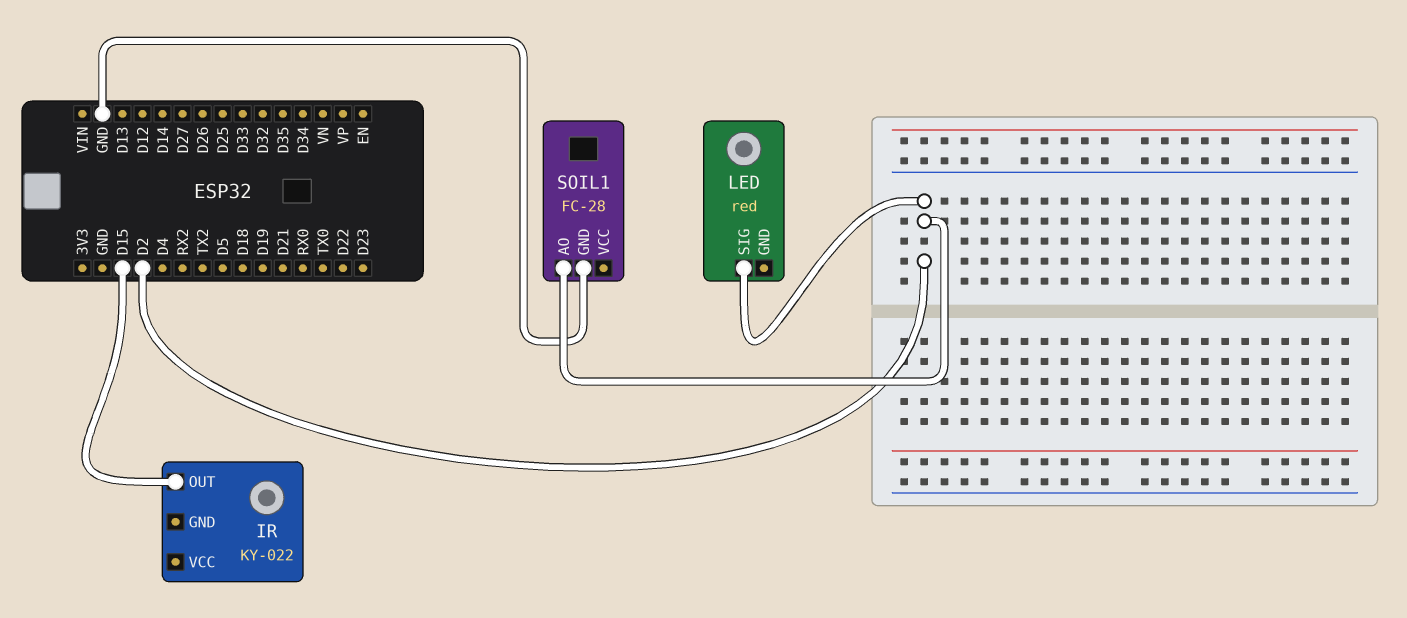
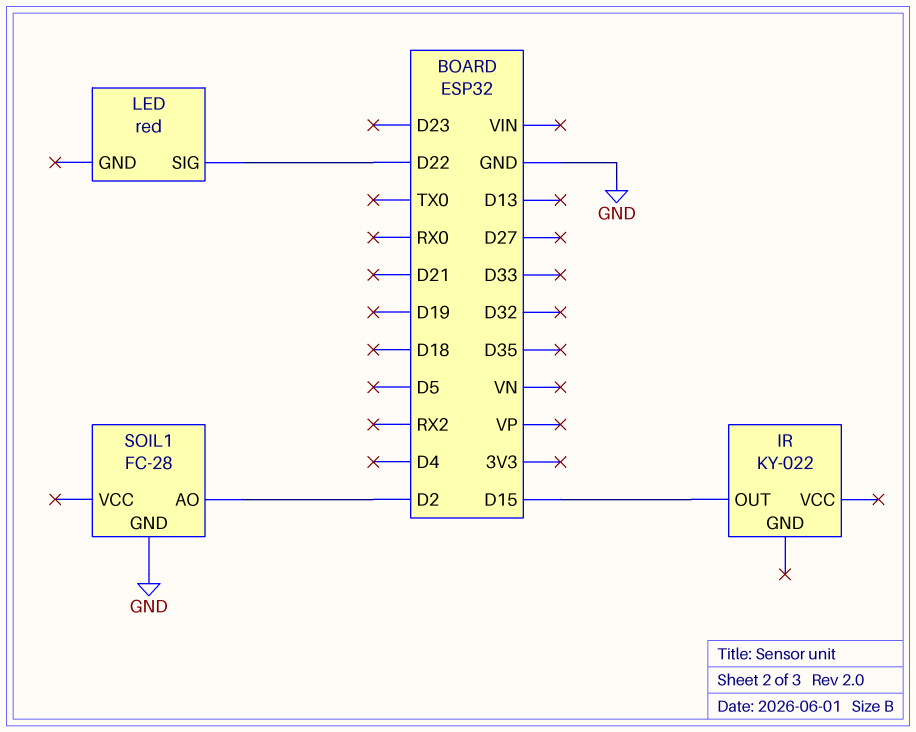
LED pin SIG: D2 -> D22

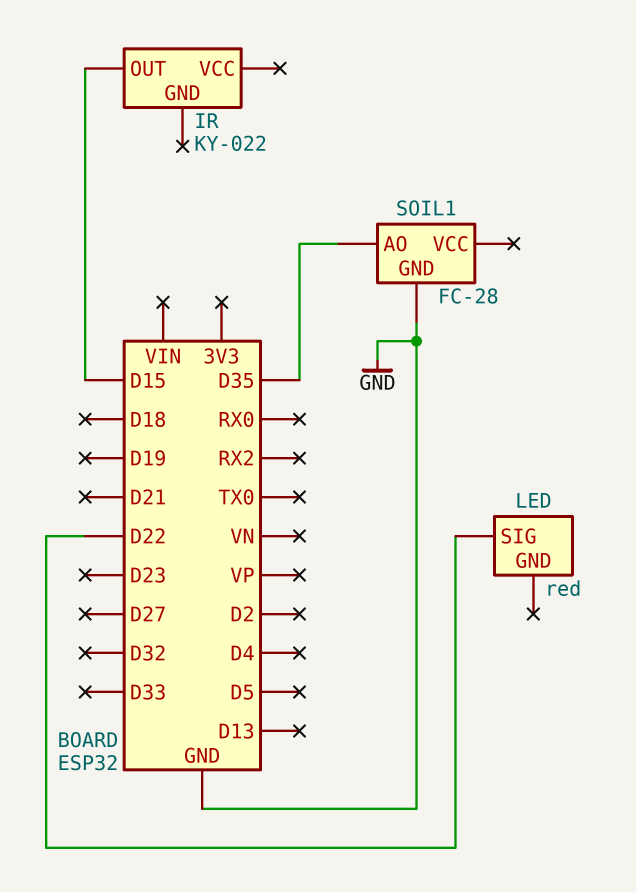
SOIL1 pin AO: D2 -> D35

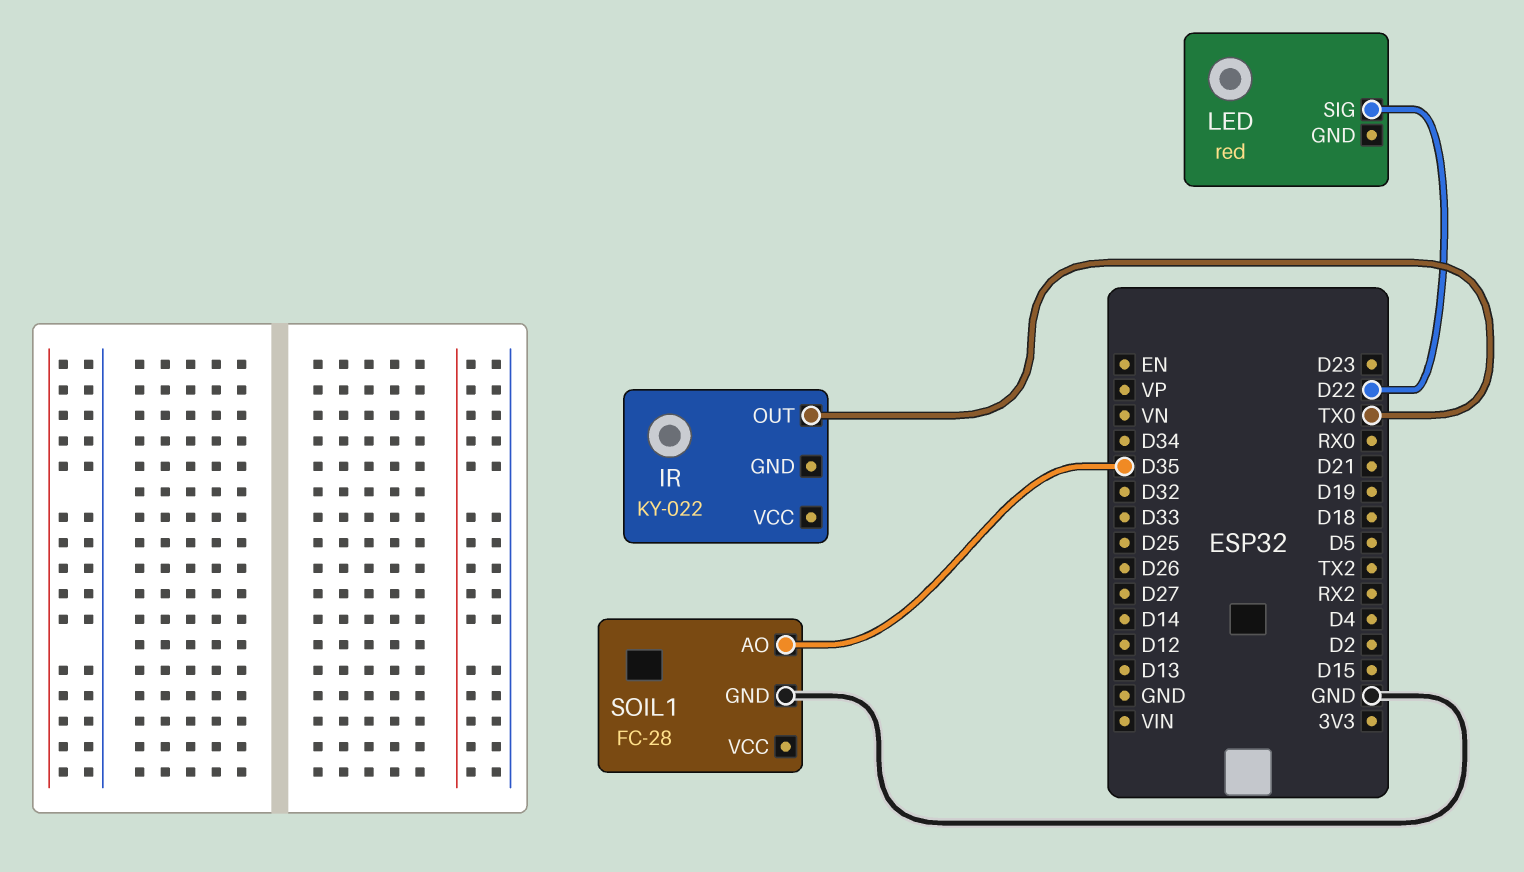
IR pin OUT: D15 -> TX0

